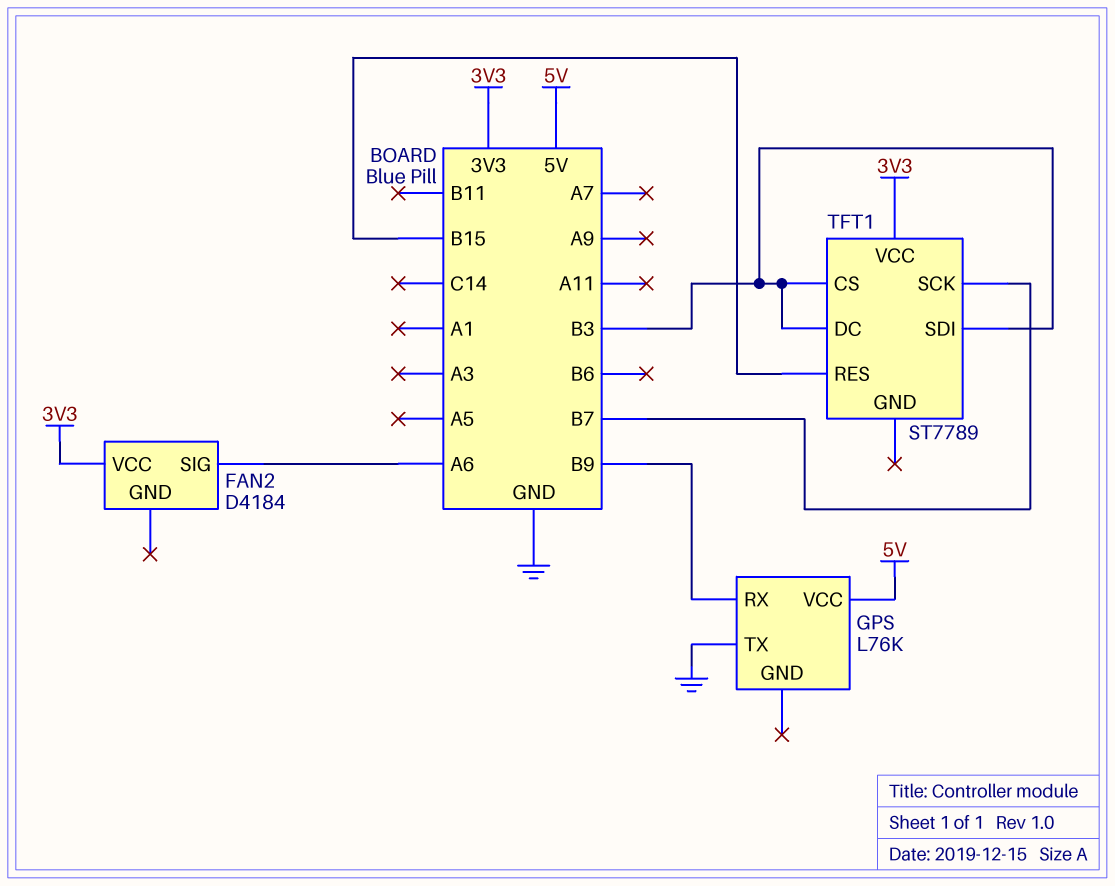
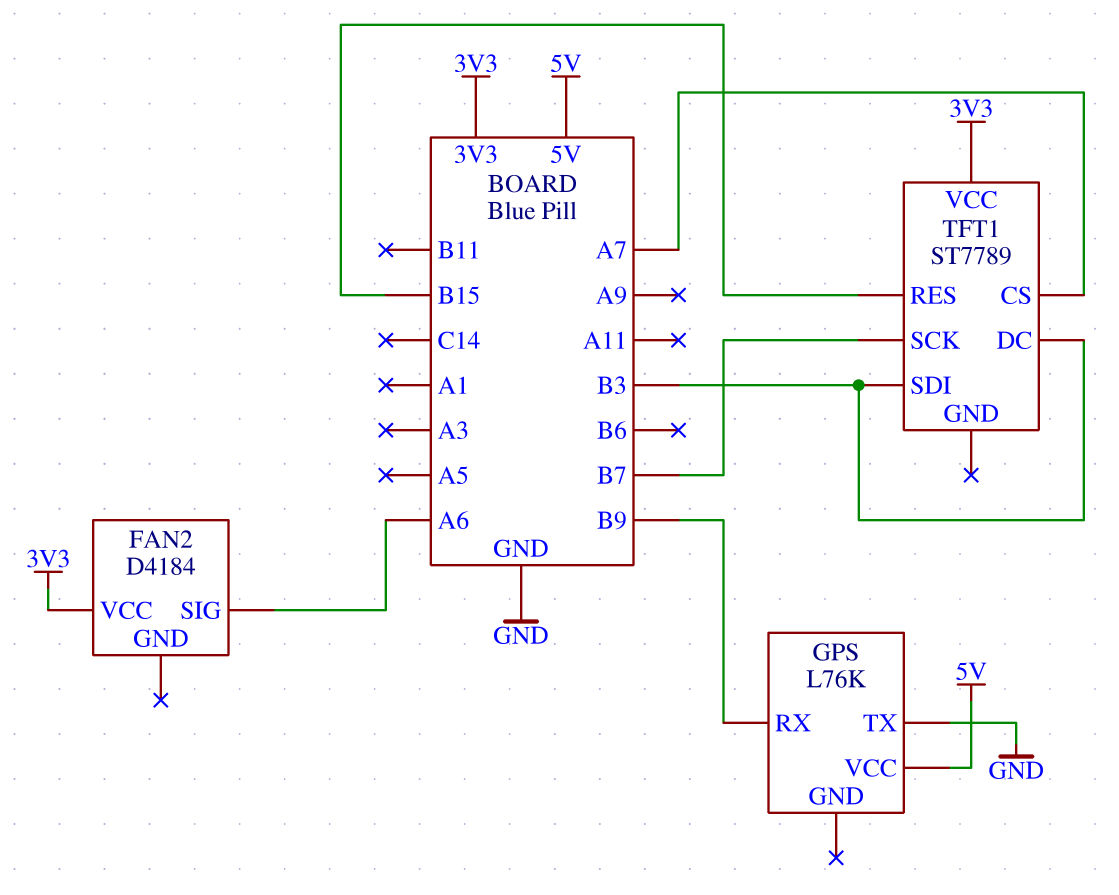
TFT1 pin CS: B3 -> A7

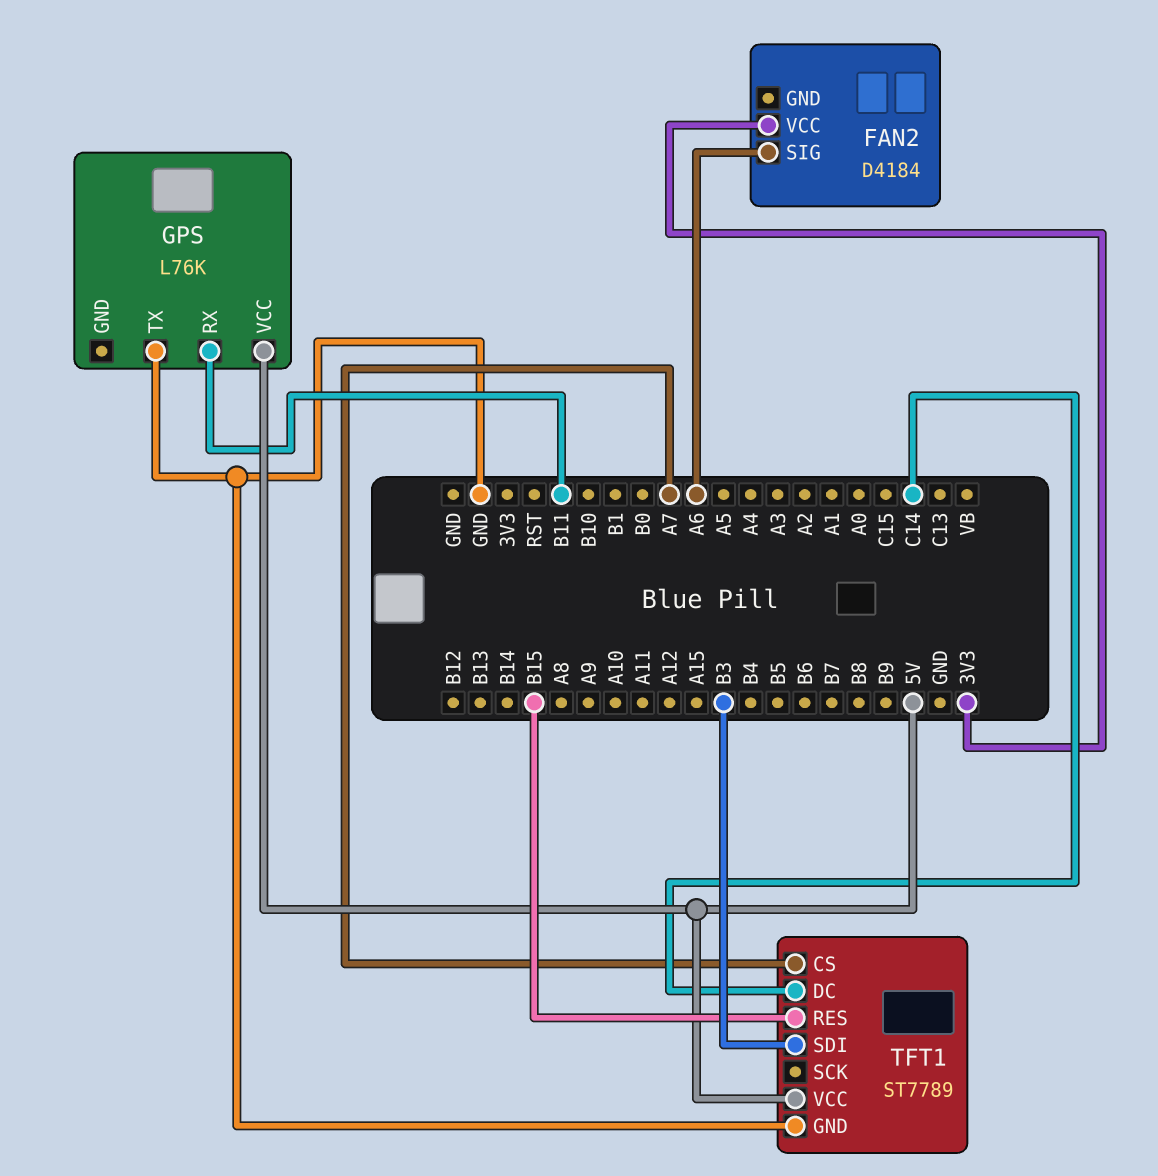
GPS pin RX: B9 -> B11
TFT1 pin DC: B3 -> C14
TFT1 pin GND: none -> GND
TFT1 pin SCK: B7 -> none
TFT1 pin VCC: 3V3 -> 5V

